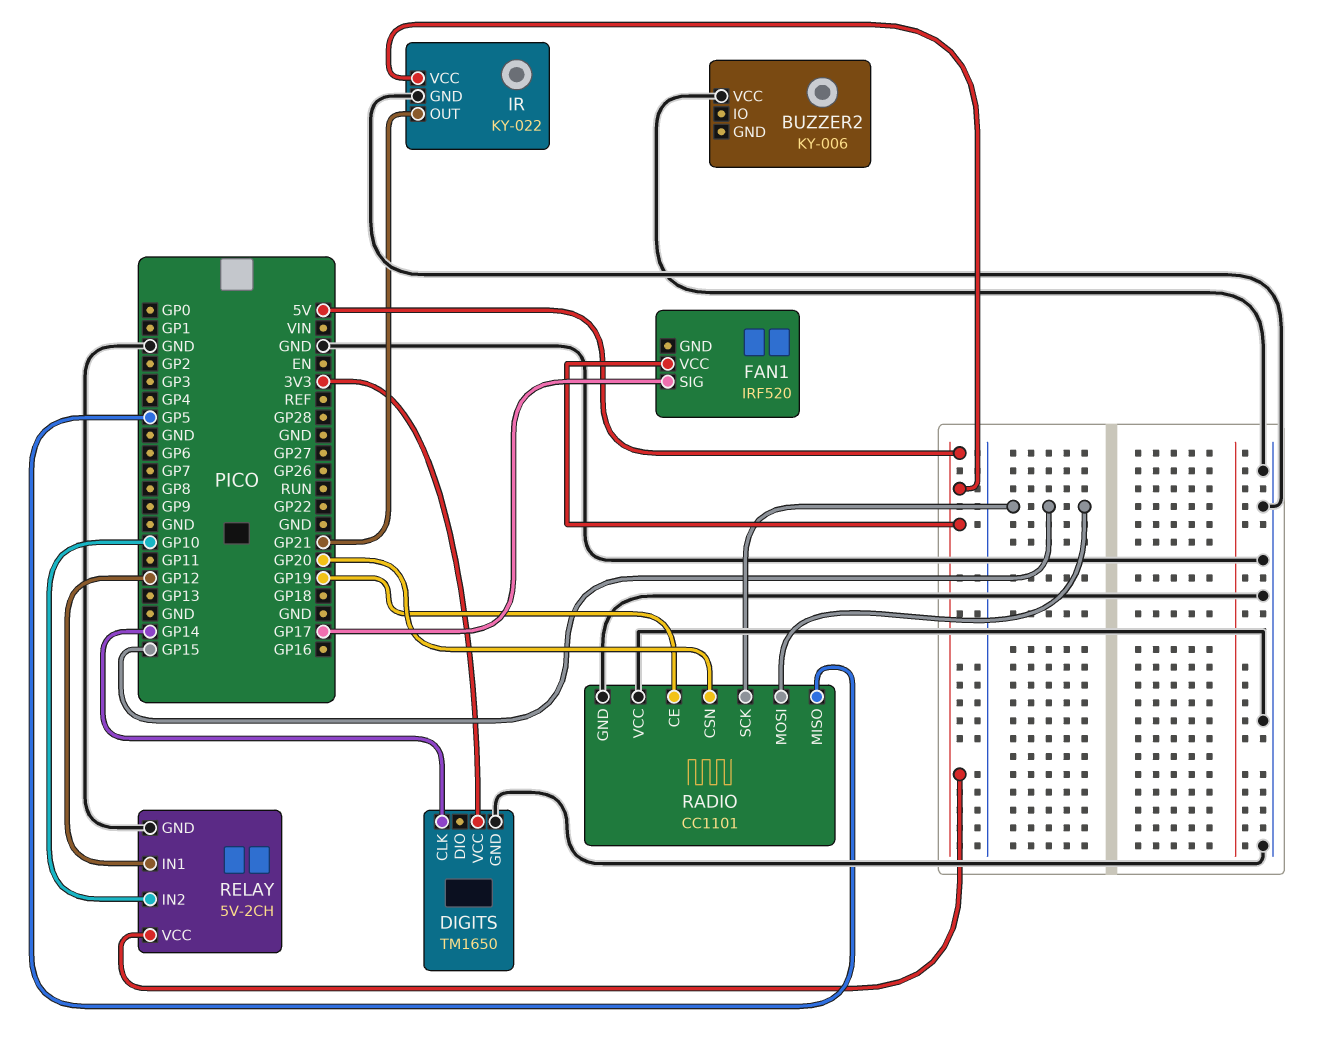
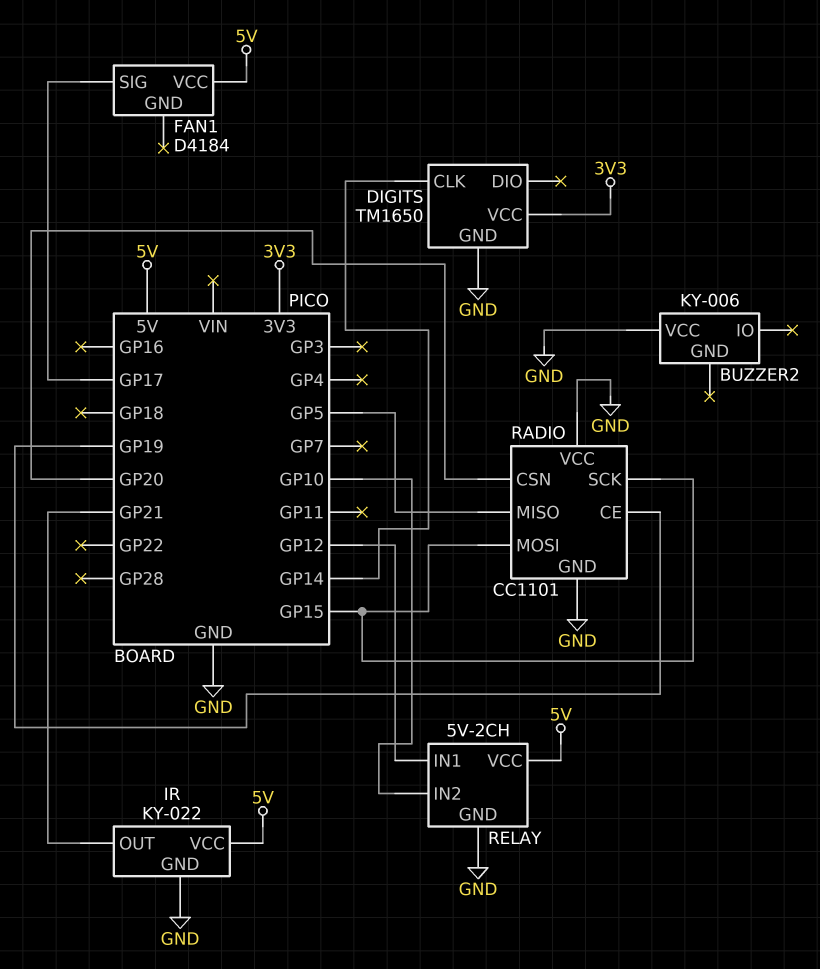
FAN1: IRF520 -> D4184

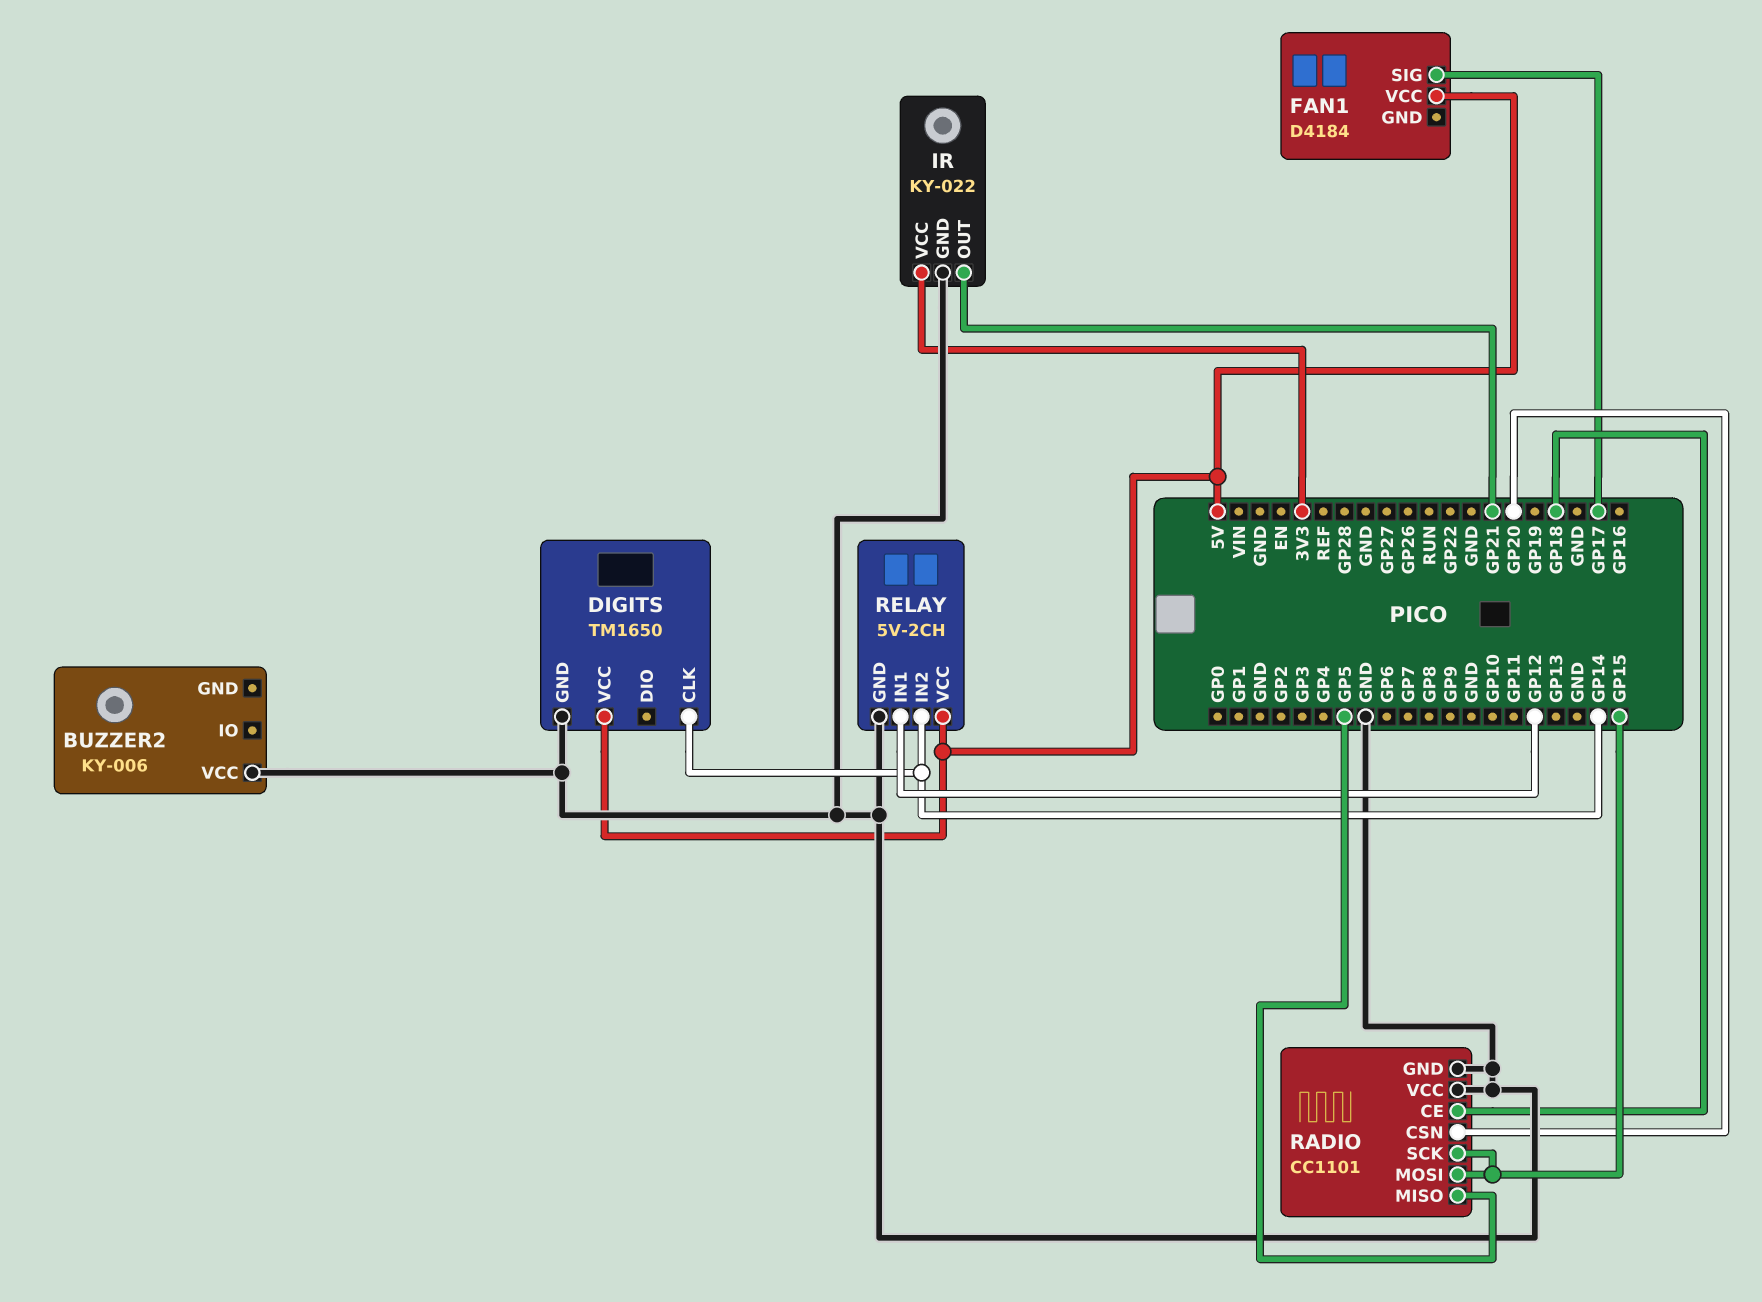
DIGITS pin VCC: 3V3 -> 5V
IR pin VCC: 5V -> 3V3
RADIO pin CE: GP19 -> GP18
RELAY pin IN2: GP10 -> GP14

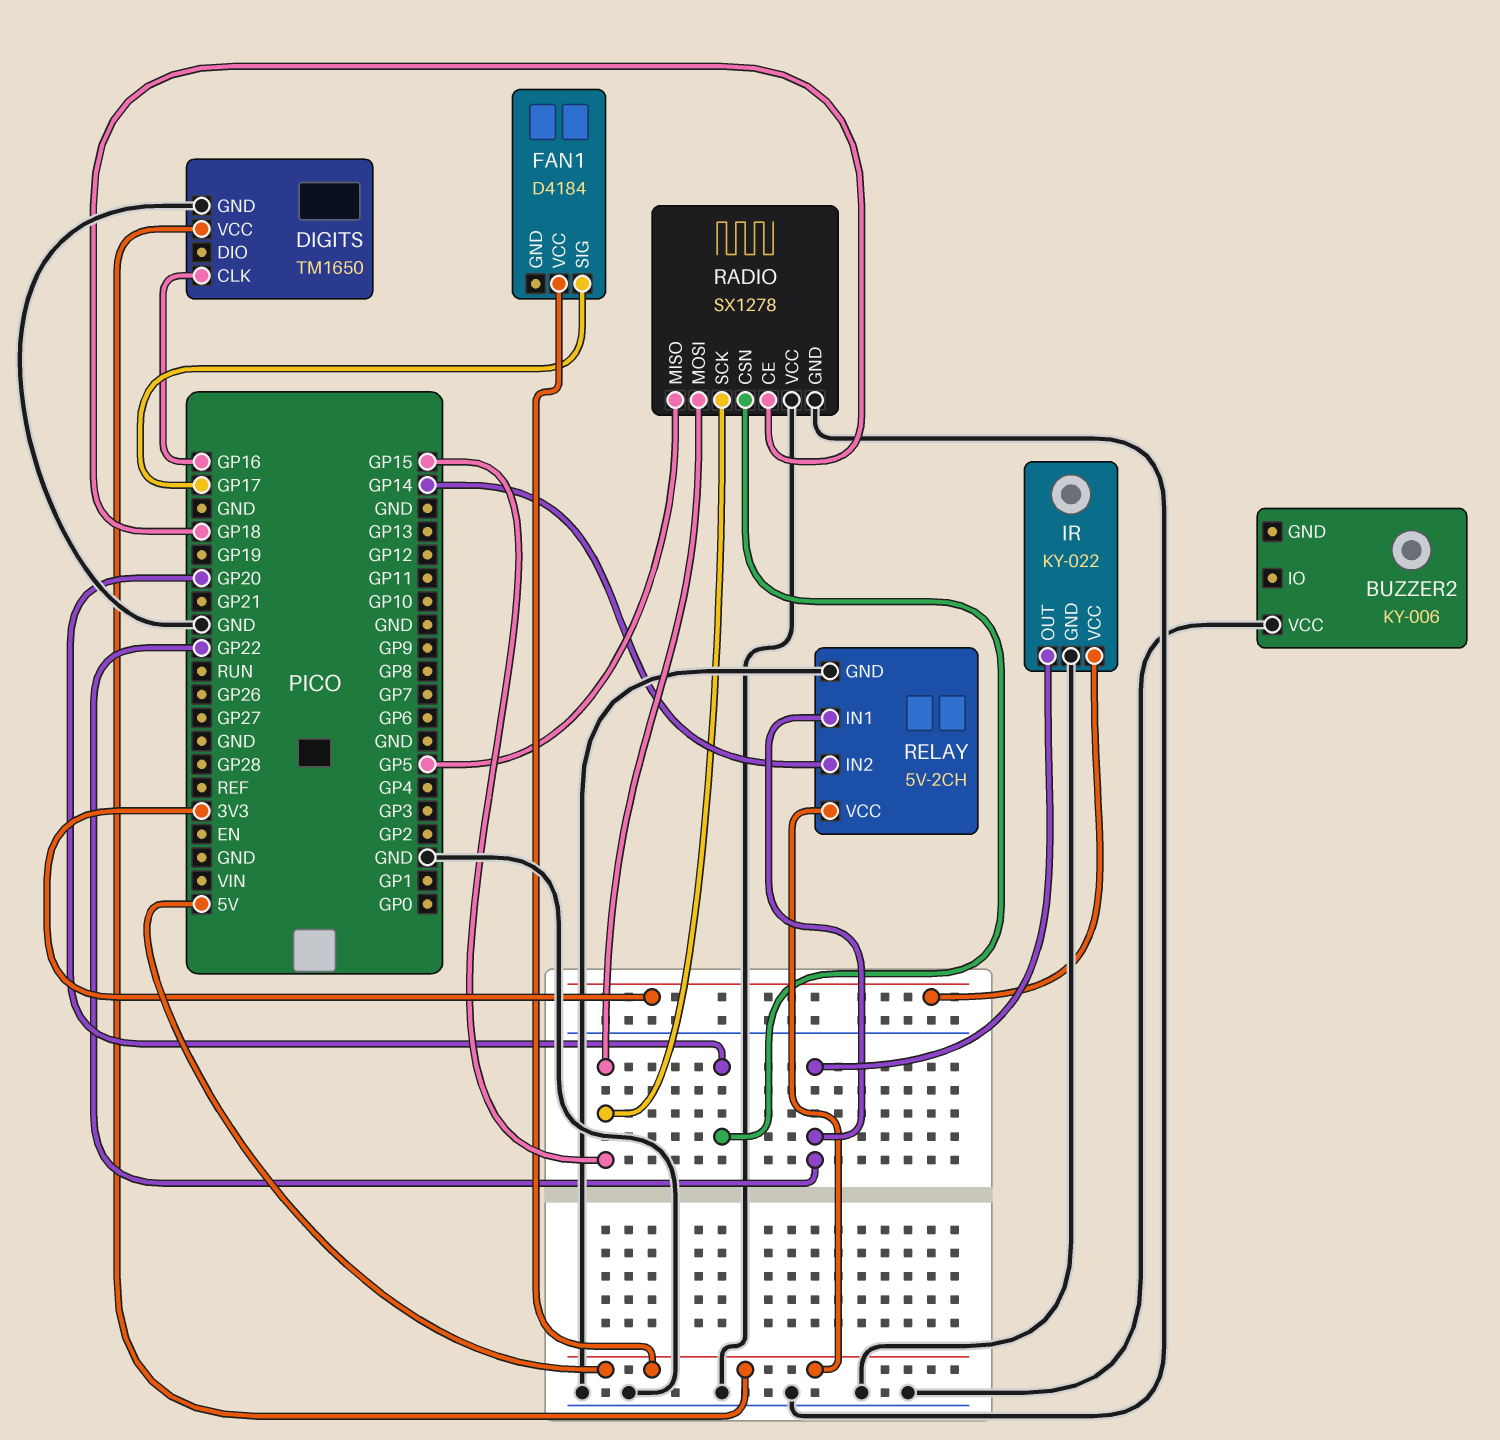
DIGITS pin CLK: GP14 -> GP16
IR pin OUT: GP21 -> GP22
RADIO: CC1101 -> SX1278
RELAY pin IN1: GP12 -> GP22

